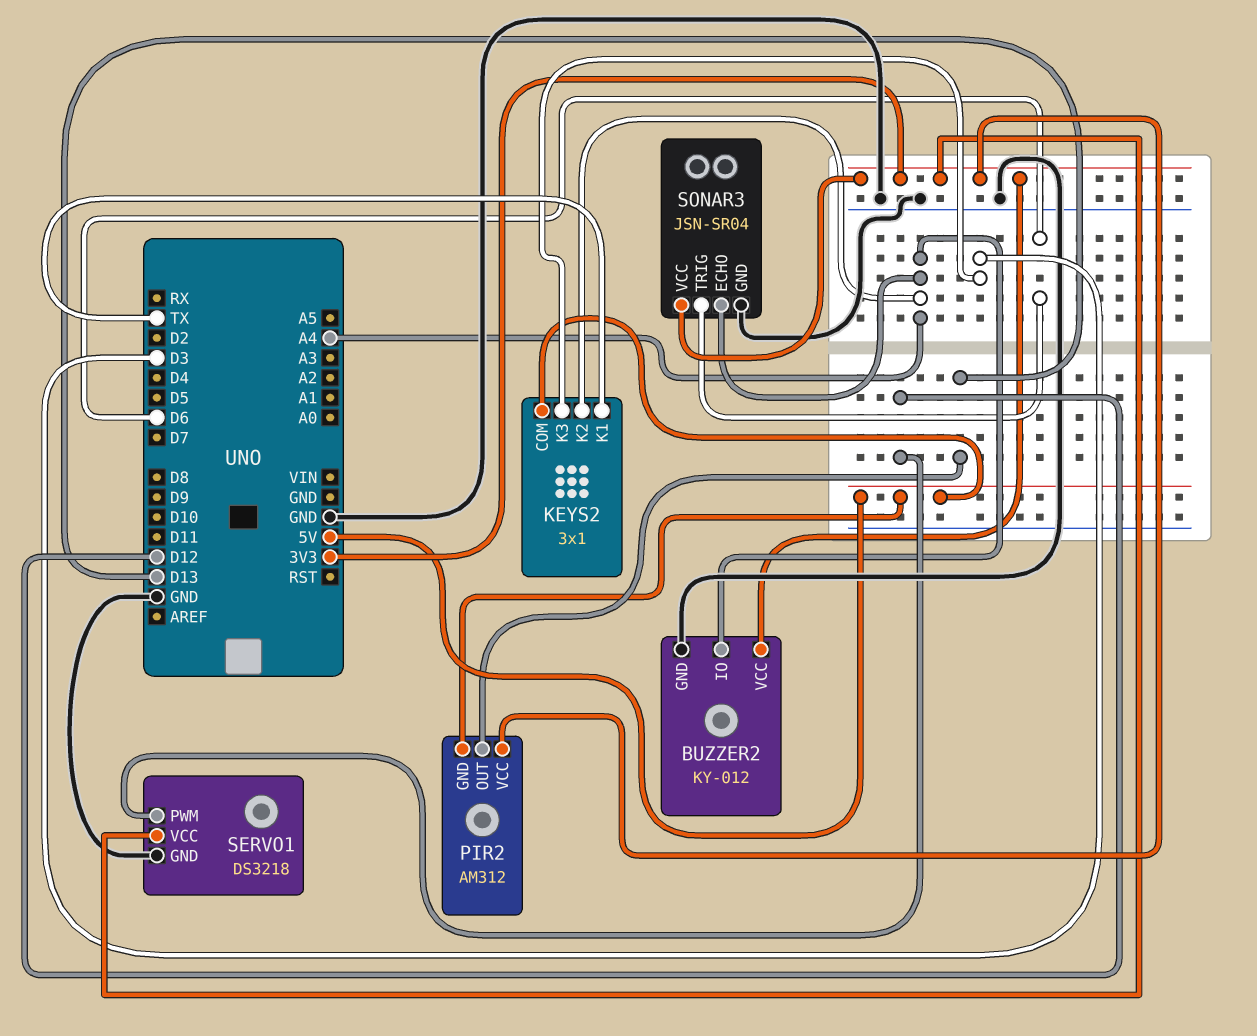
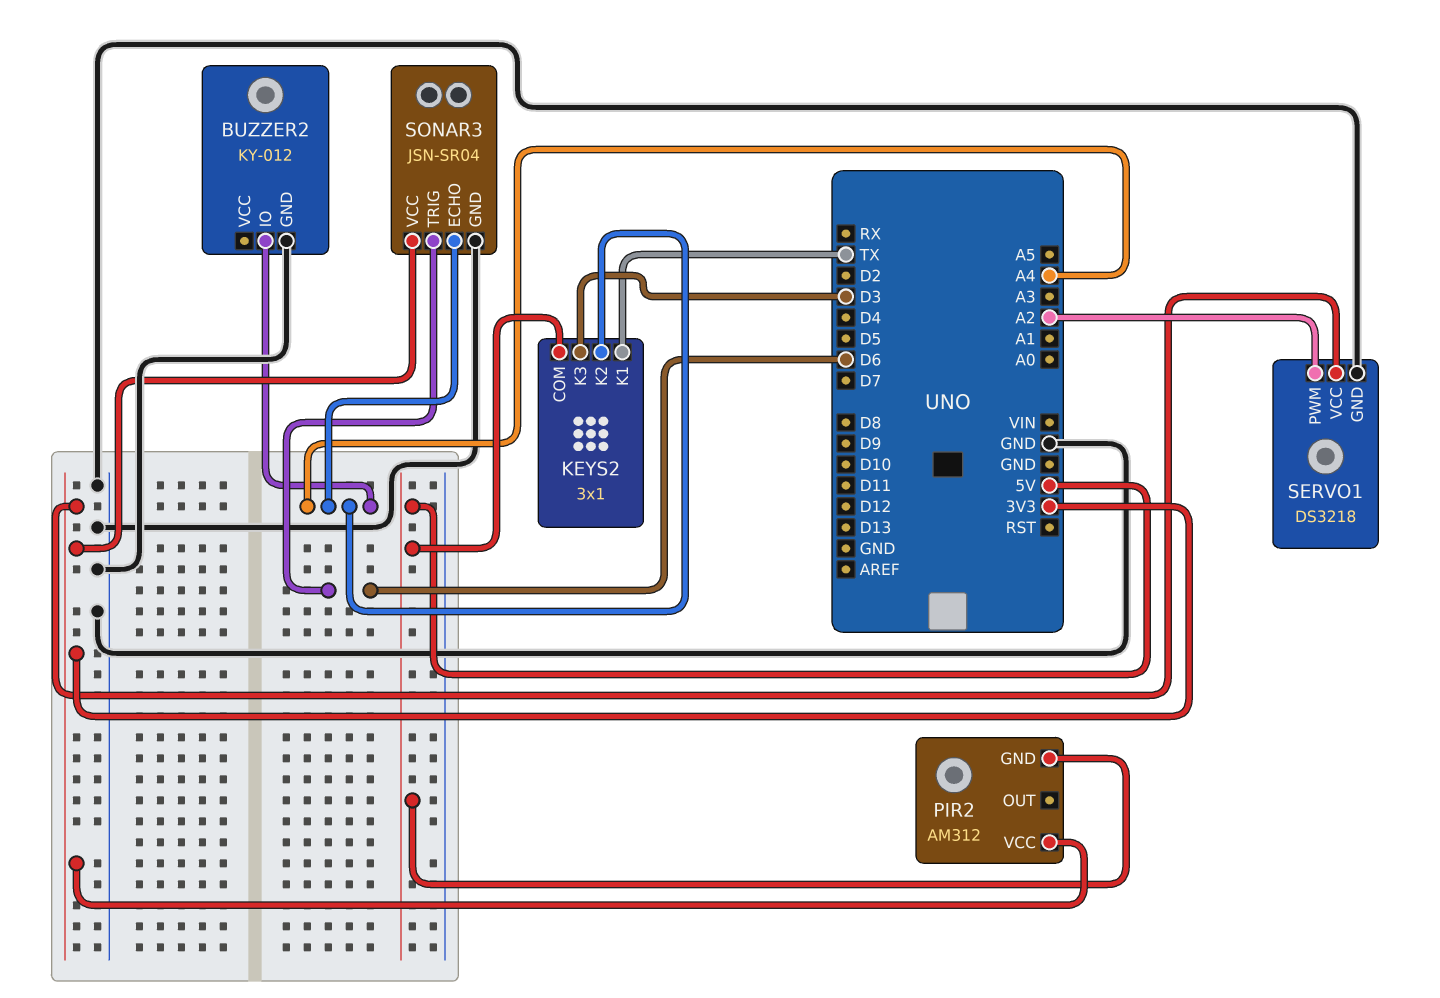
BUZZER2 pin VCC: 3V3 -> none
PIR2 pin OUT: D13 -> none
SERVO1 pin PWM: D12 -> A2

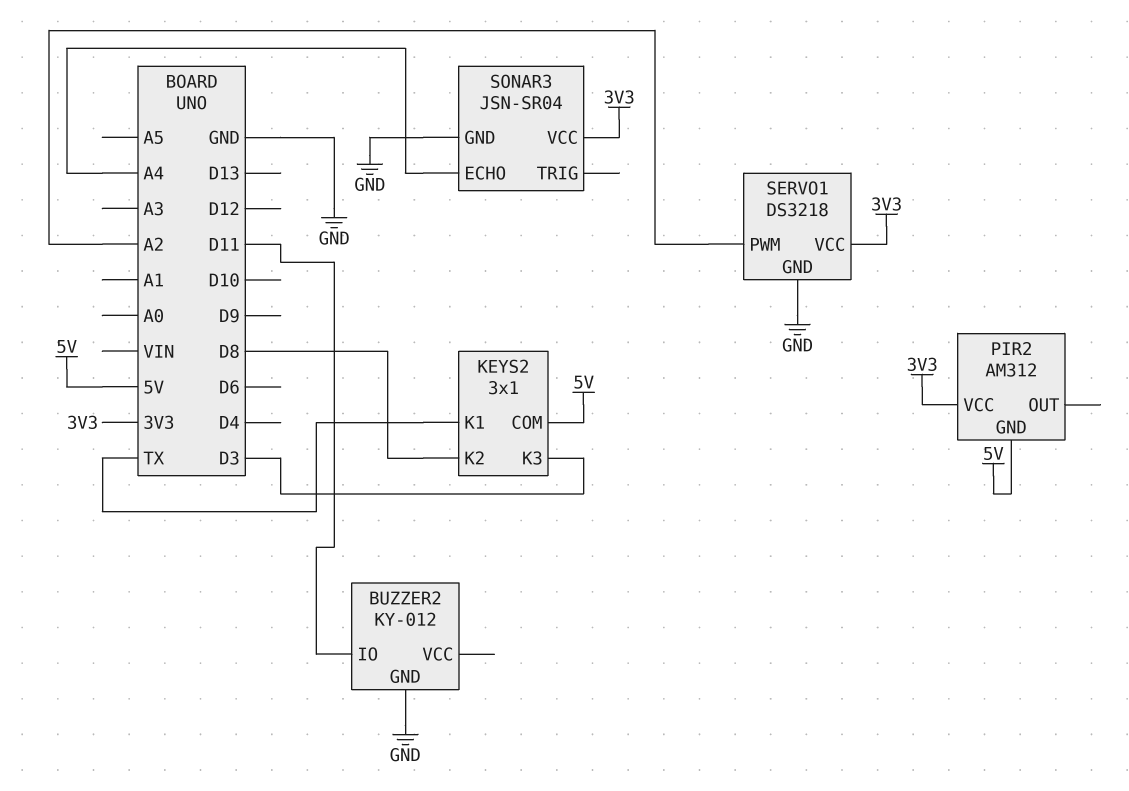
BUZZER2 pin IO: A4 -> D11
KEYS2 pin K2: A4 -> D8
SONAR3 pin TRIG: D6 -> none

